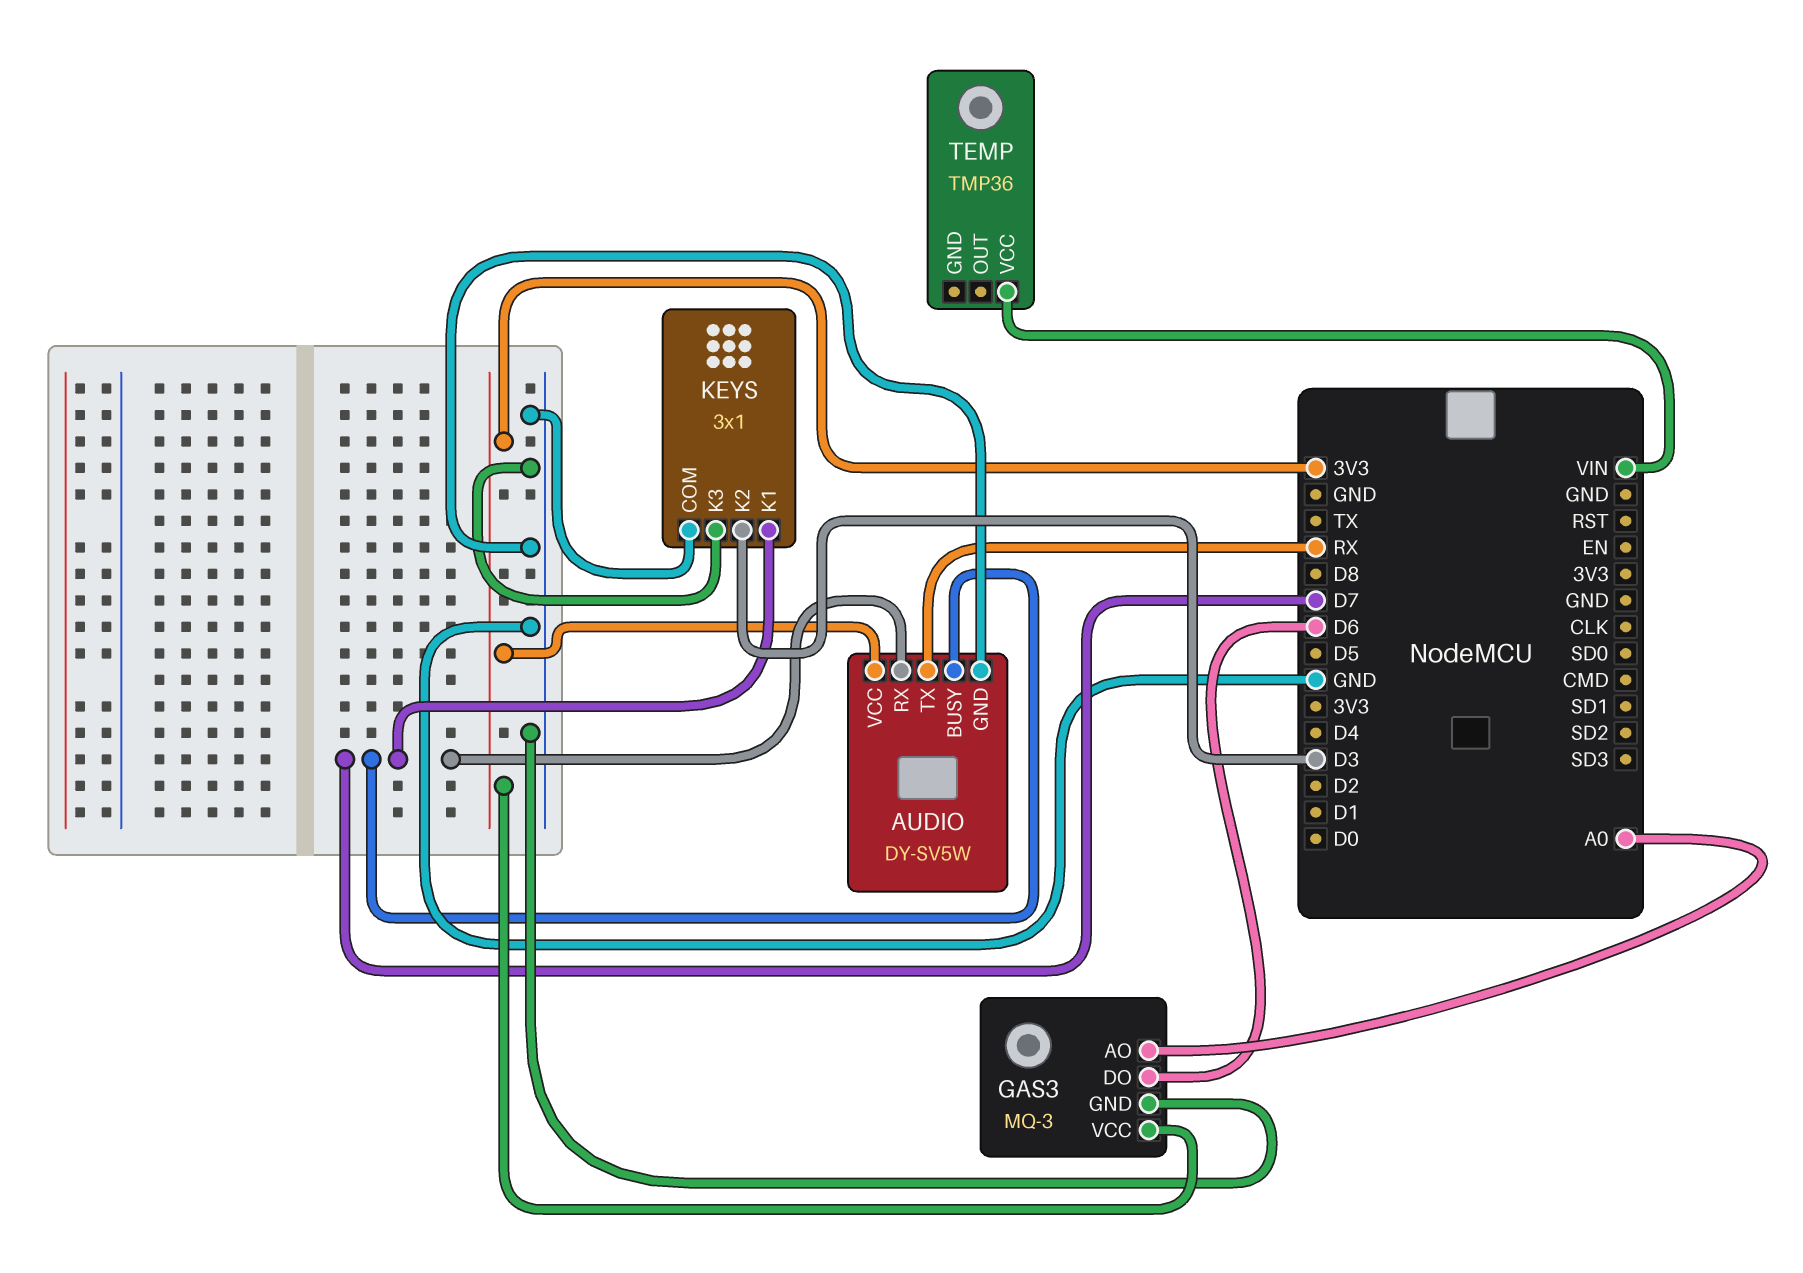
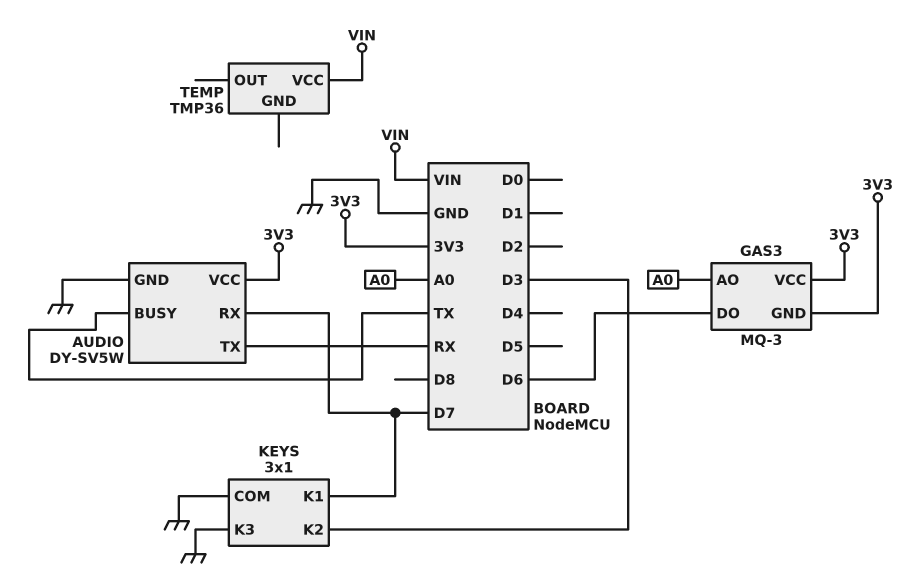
AUDIO pin BUSY: D7 -> TX
GAS3 pin GND: GND -> 3V3

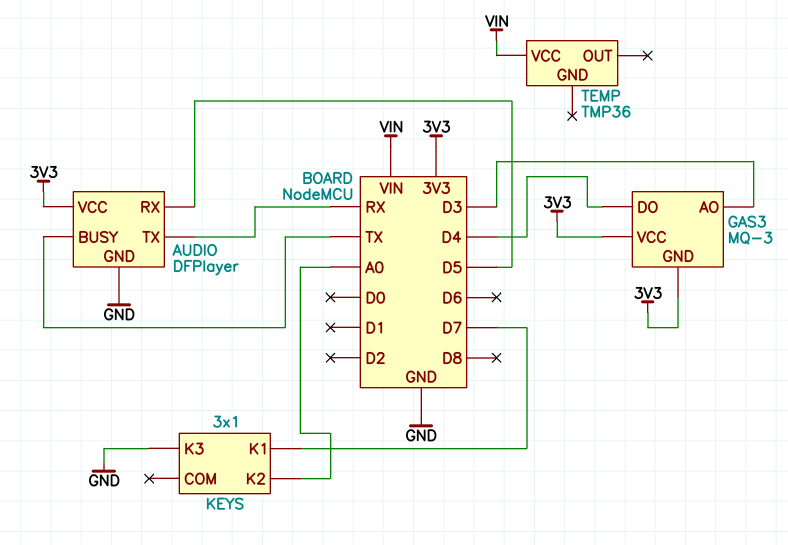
AUDIO: DY-SV5W -> DFPlayer
AUDIO pin RX: D7 -> D5
GAS3 pin AO: A0 -> D3
GAS3 pin DO: D6 -> D4
KEYS pin COM: GND -> none
KEYS pin K2: D3 -> A0

